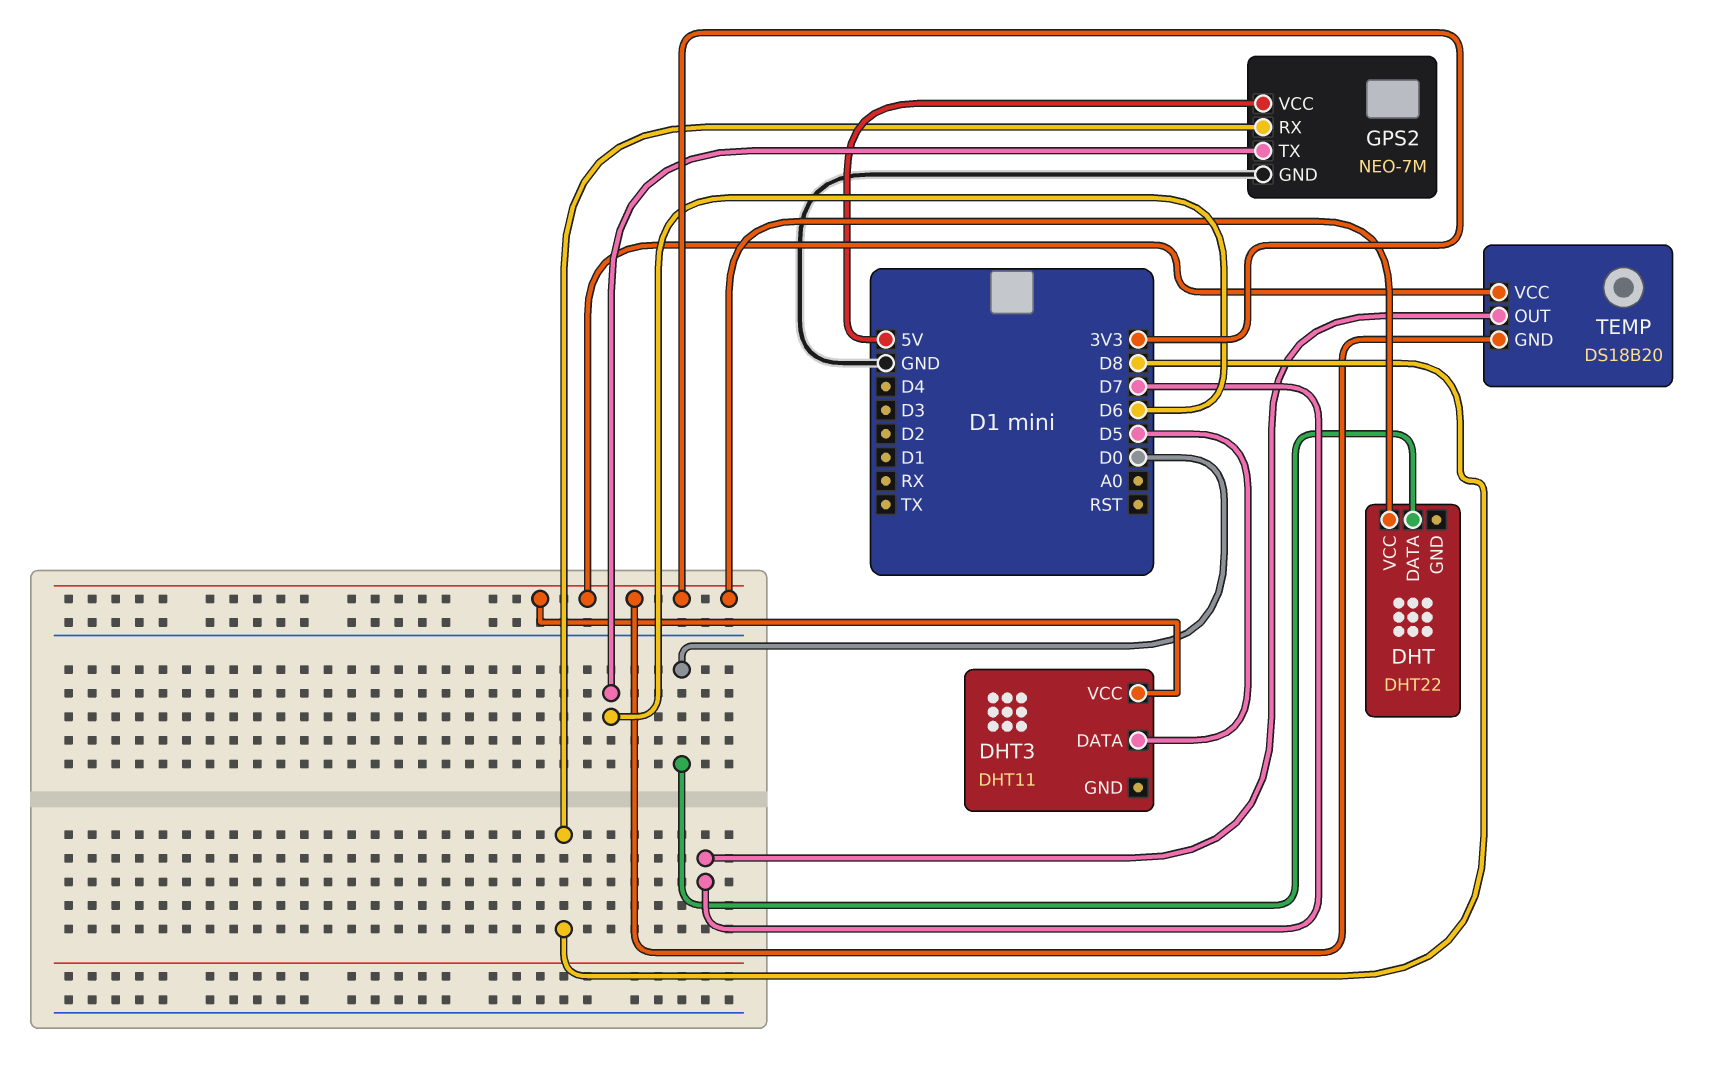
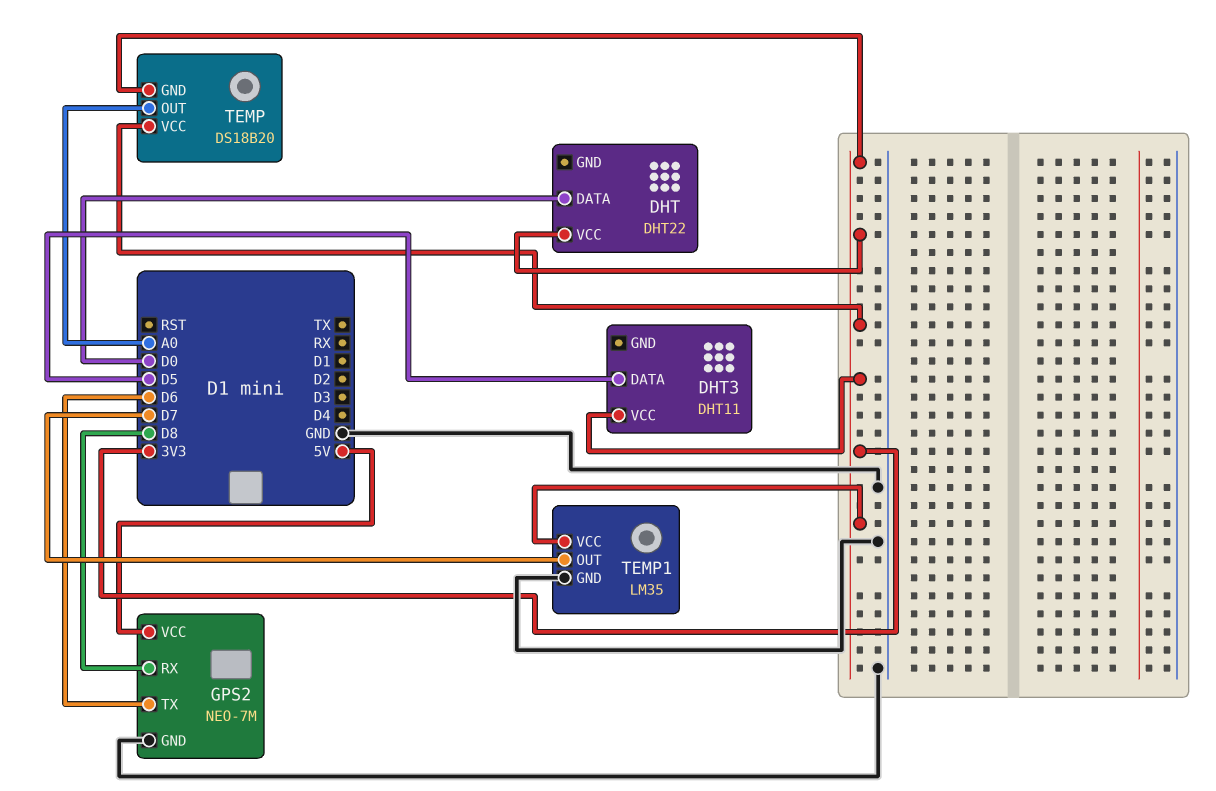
TEMP pin OUT: D7 -> A0
TEMP1: none -> LM35
TEMP1 pin GND: none -> GND
TEMP1 pin OUT: none -> D7
TEMP1 pin VCC: none -> 3V3

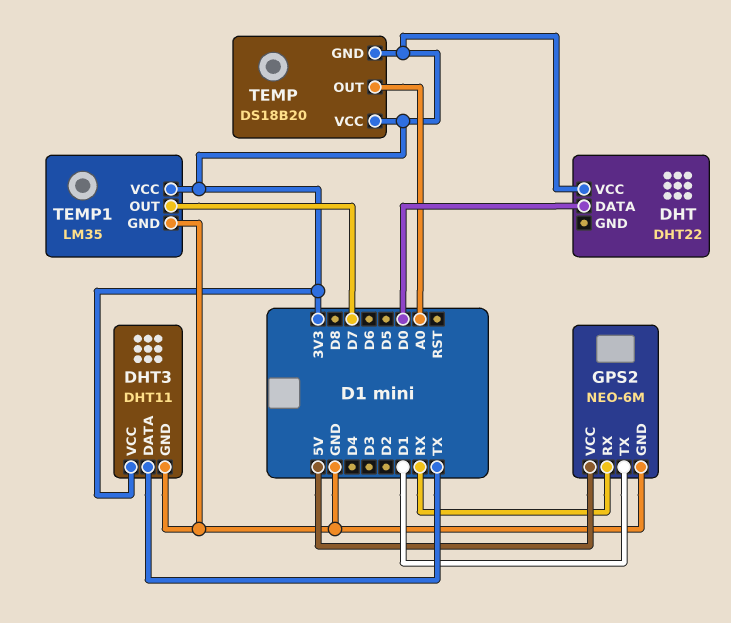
DHT3 pin DATA: D5 -> TX
DHT3 pin GND: none -> GND
GPS2: NEO-7M -> NEO-6M
GPS2 pin RX: D8 -> RX
GPS2 pin TX: D6 -> D1

